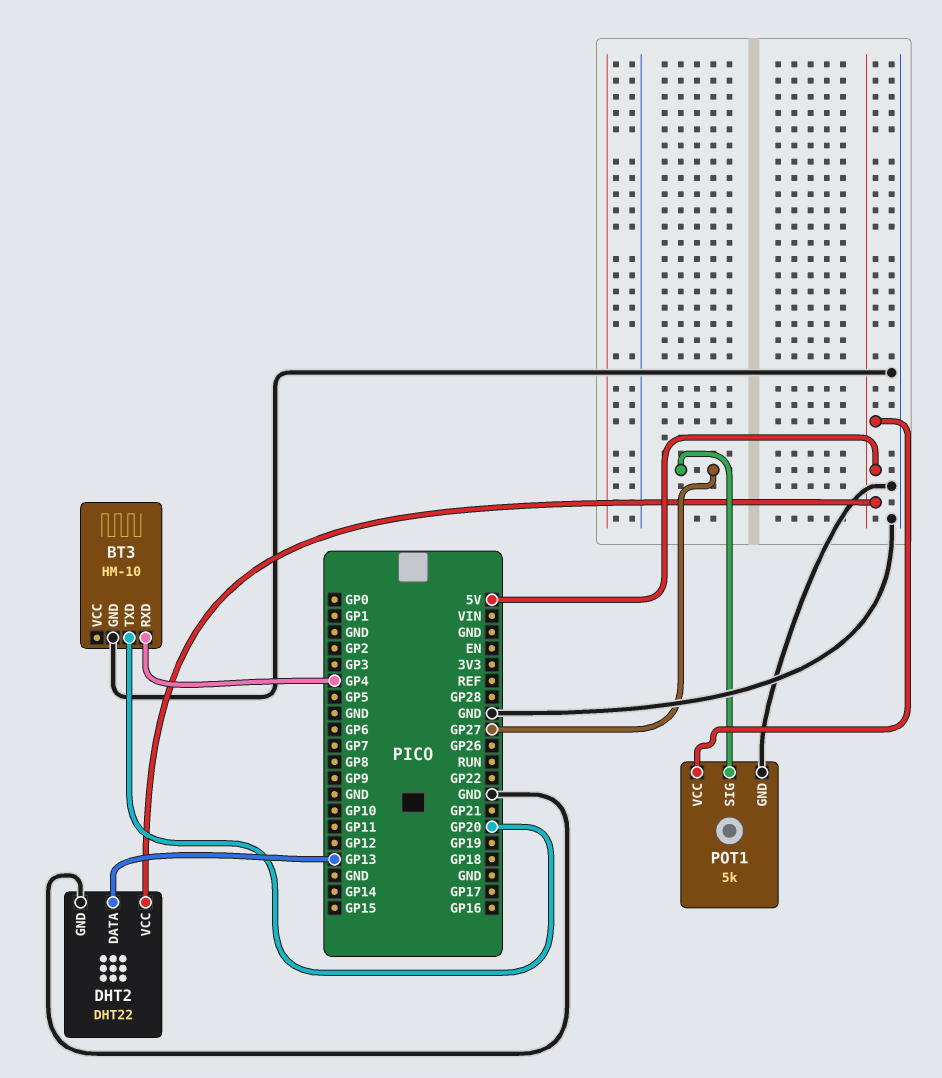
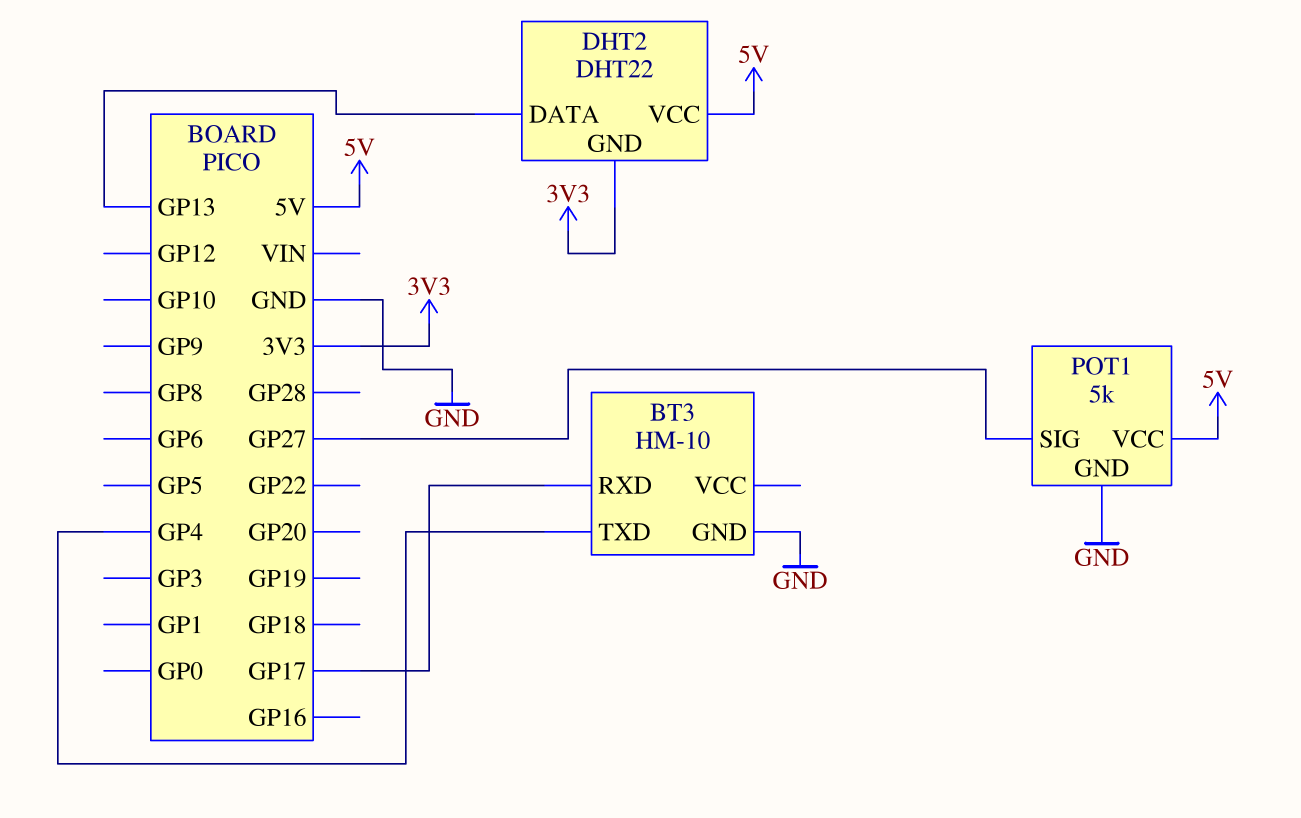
BT3 pin RXD: GP4 -> GP17
BT3 pin TXD: GP20 -> GP4
DHT2 pin GND: GND -> 3V3

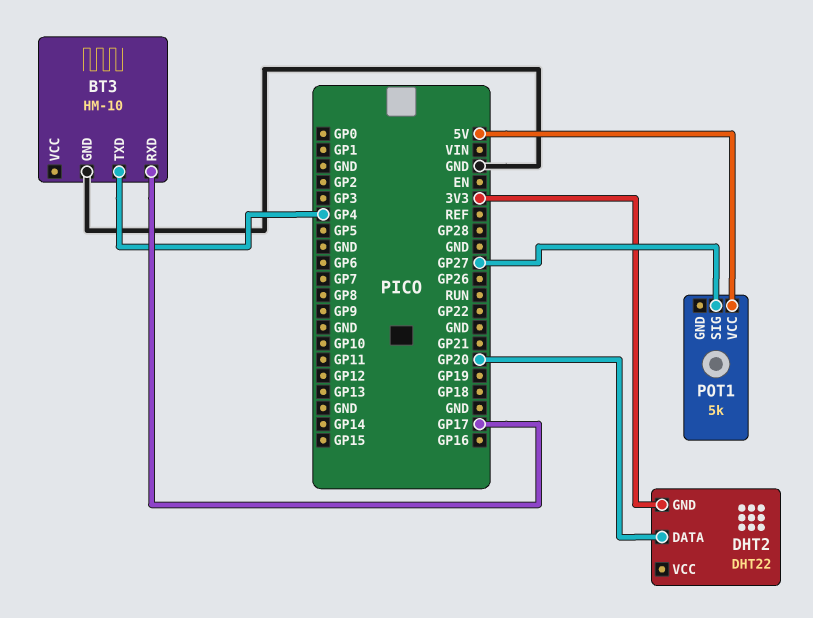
DHT2 pin DATA: GP13 -> GP20
DHT2 pin VCC: 5V -> none
POT1 pin GND: GND -> none

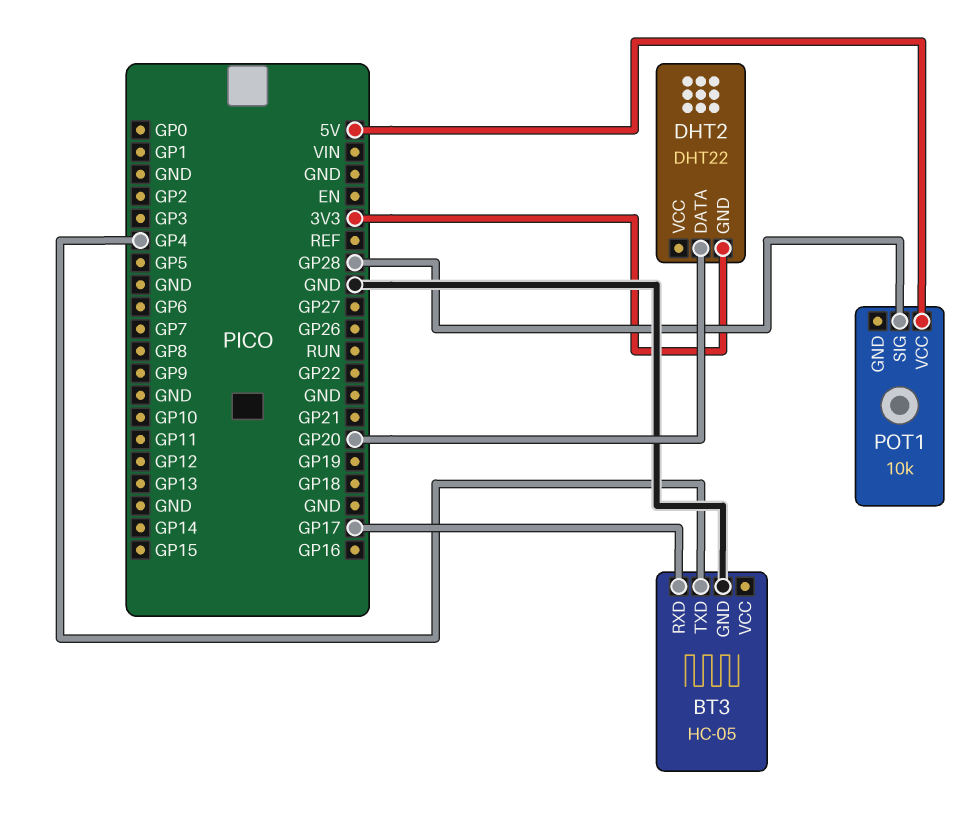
BT3: HM-10 -> HC-05
POT1: 5k -> 10k
POT1 pin SIG: GP27 -> GP28

